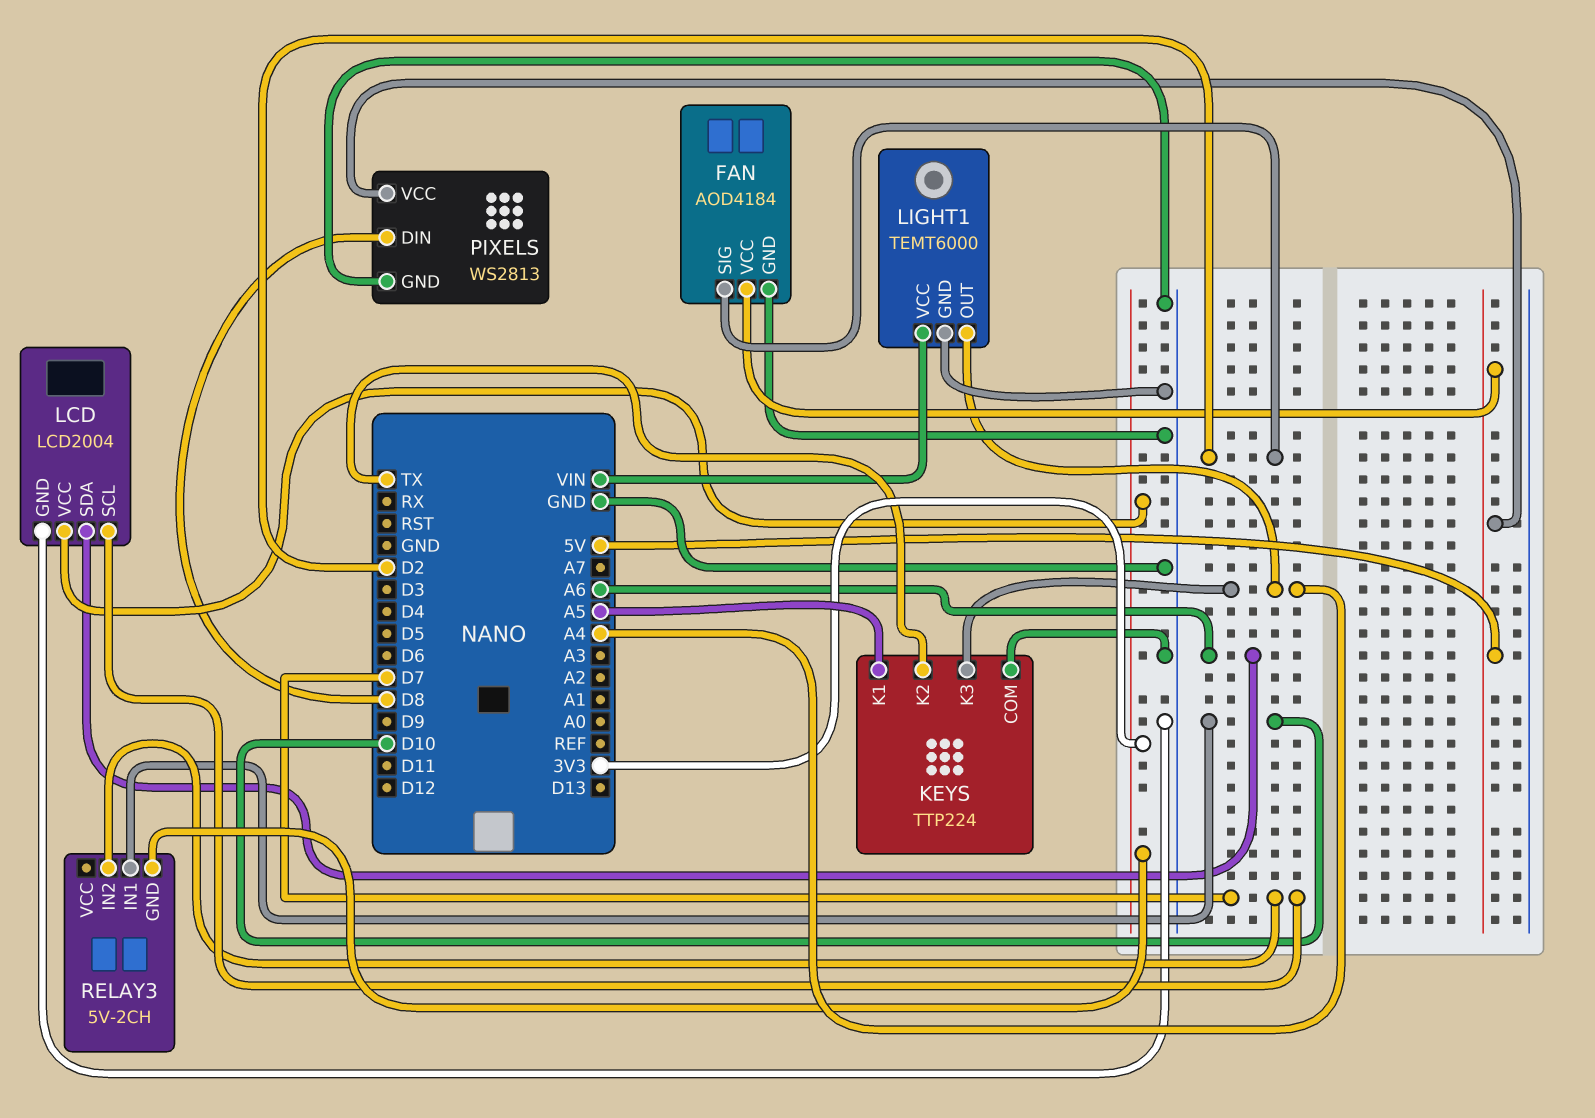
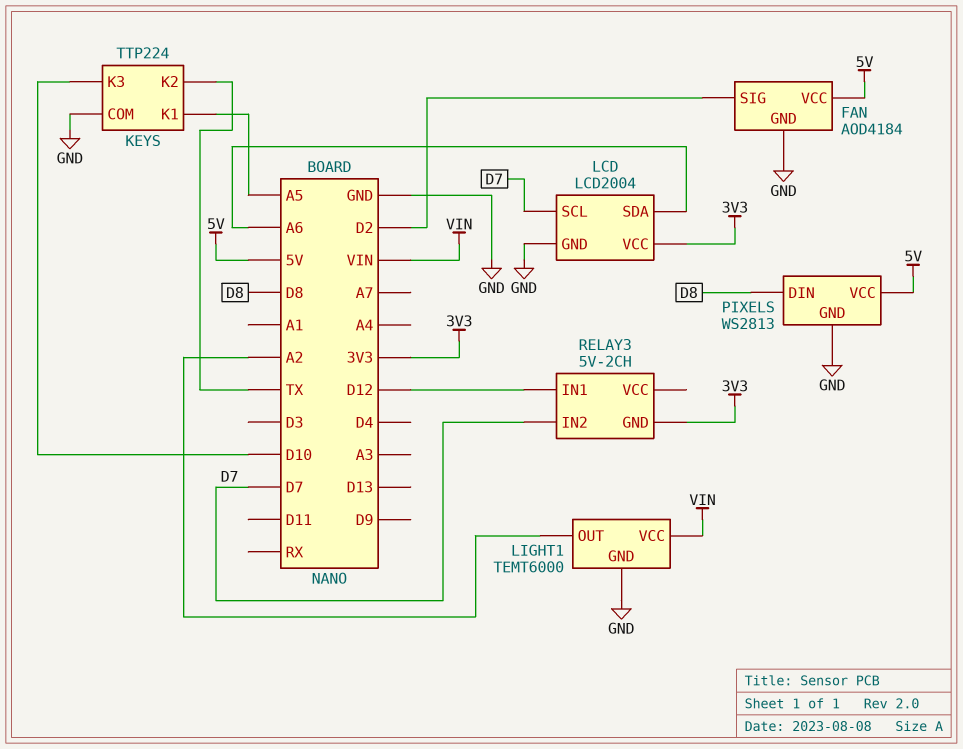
KEYS pin K3: A4 -> D10
LIGHT1 pin OUT: A4 -> A2
RELAY3 pin IN1: D10 -> D12

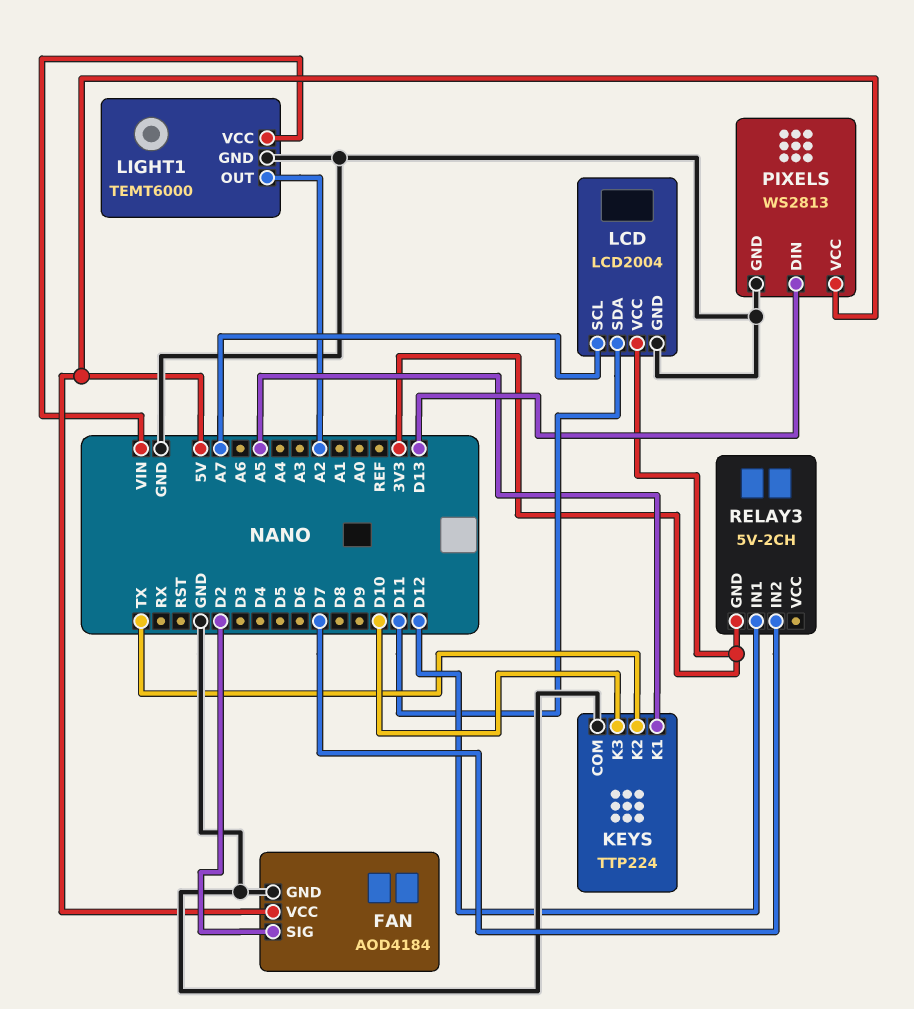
LCD pin SCL: D7 -> A7
LCD pin SDA: A6 -> D11
PIXELS pin DIN: D8 -> D13

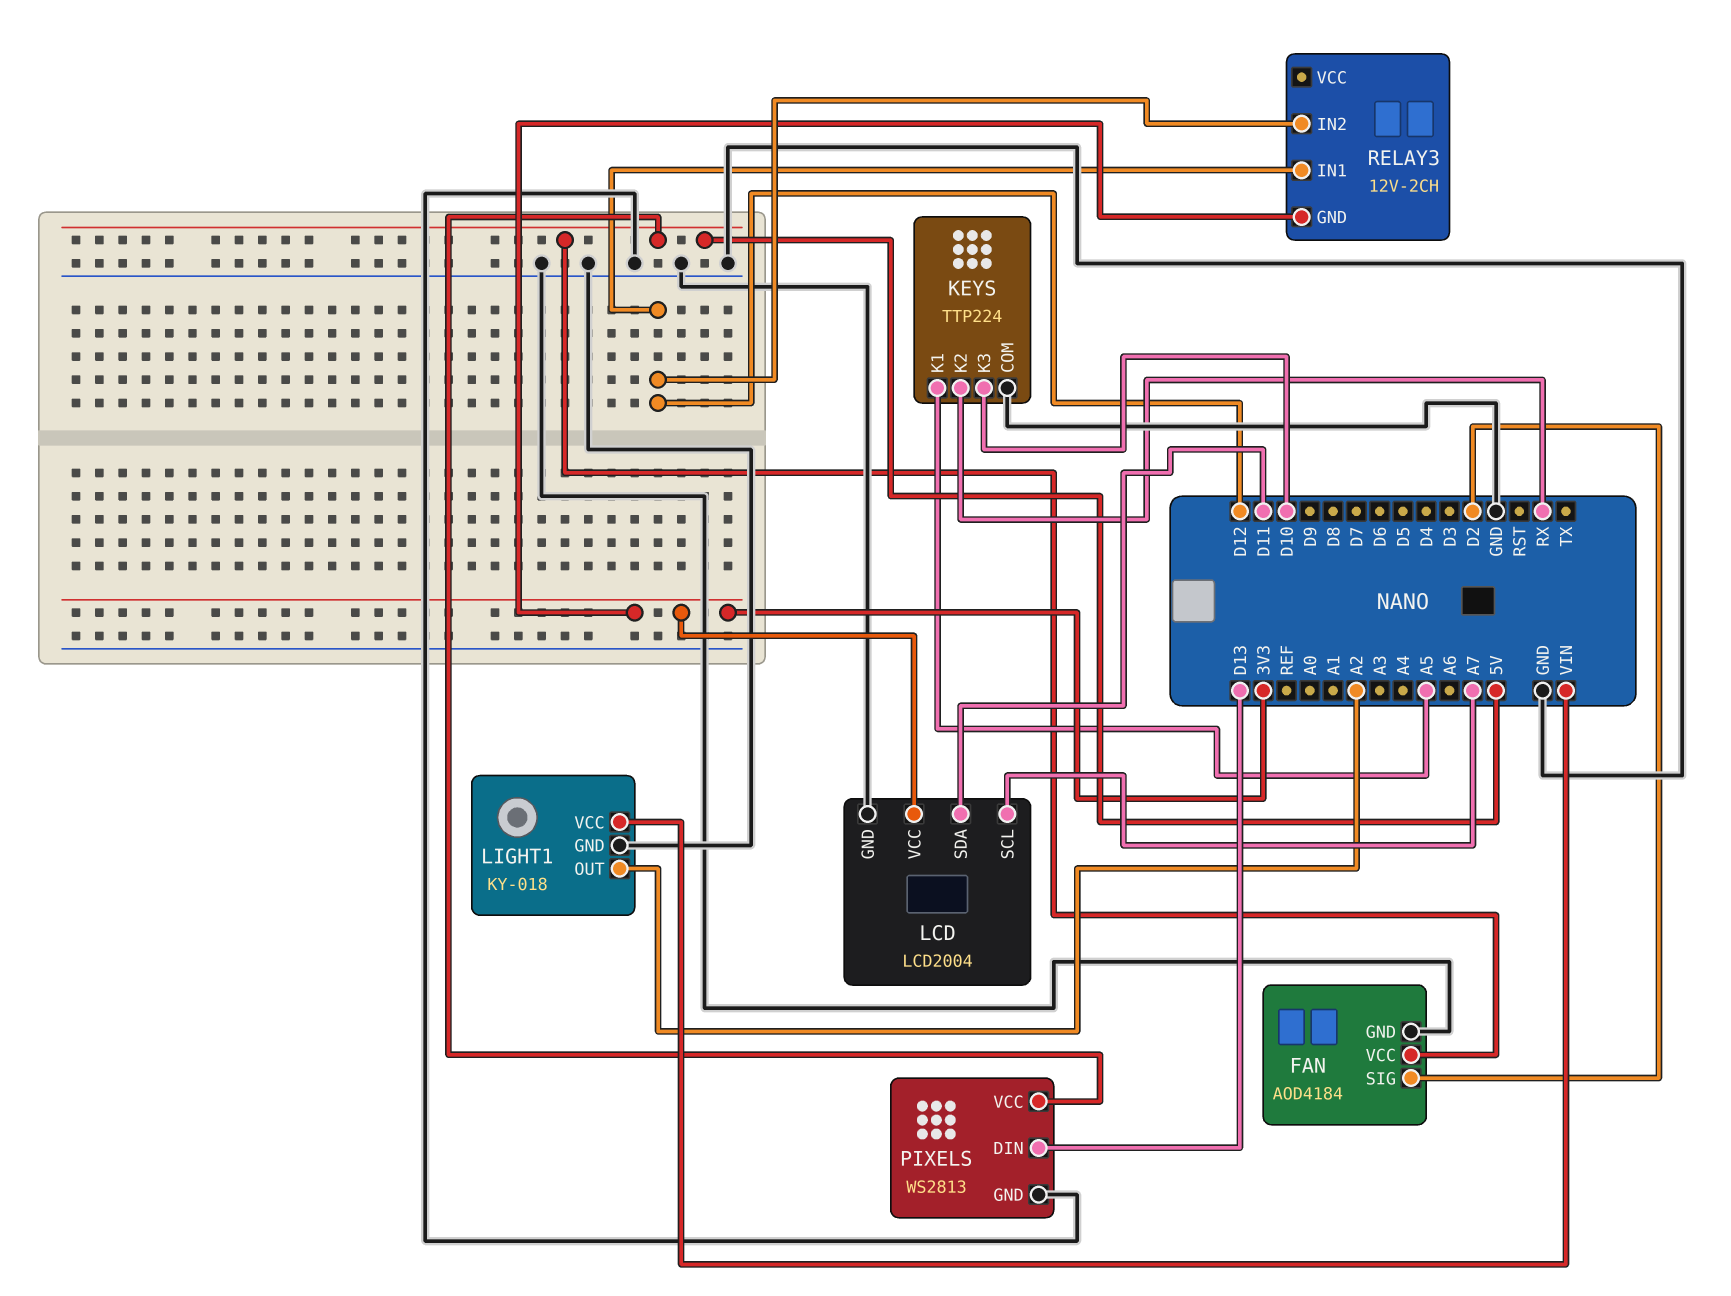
KEYS pin K2: TX -> RX
LIGHT1: TEMT6000 -> KY-018
RELAY3: 5V-2CH -> 12V-2CH
RELAY3 pin IN2: D7 -> D12

